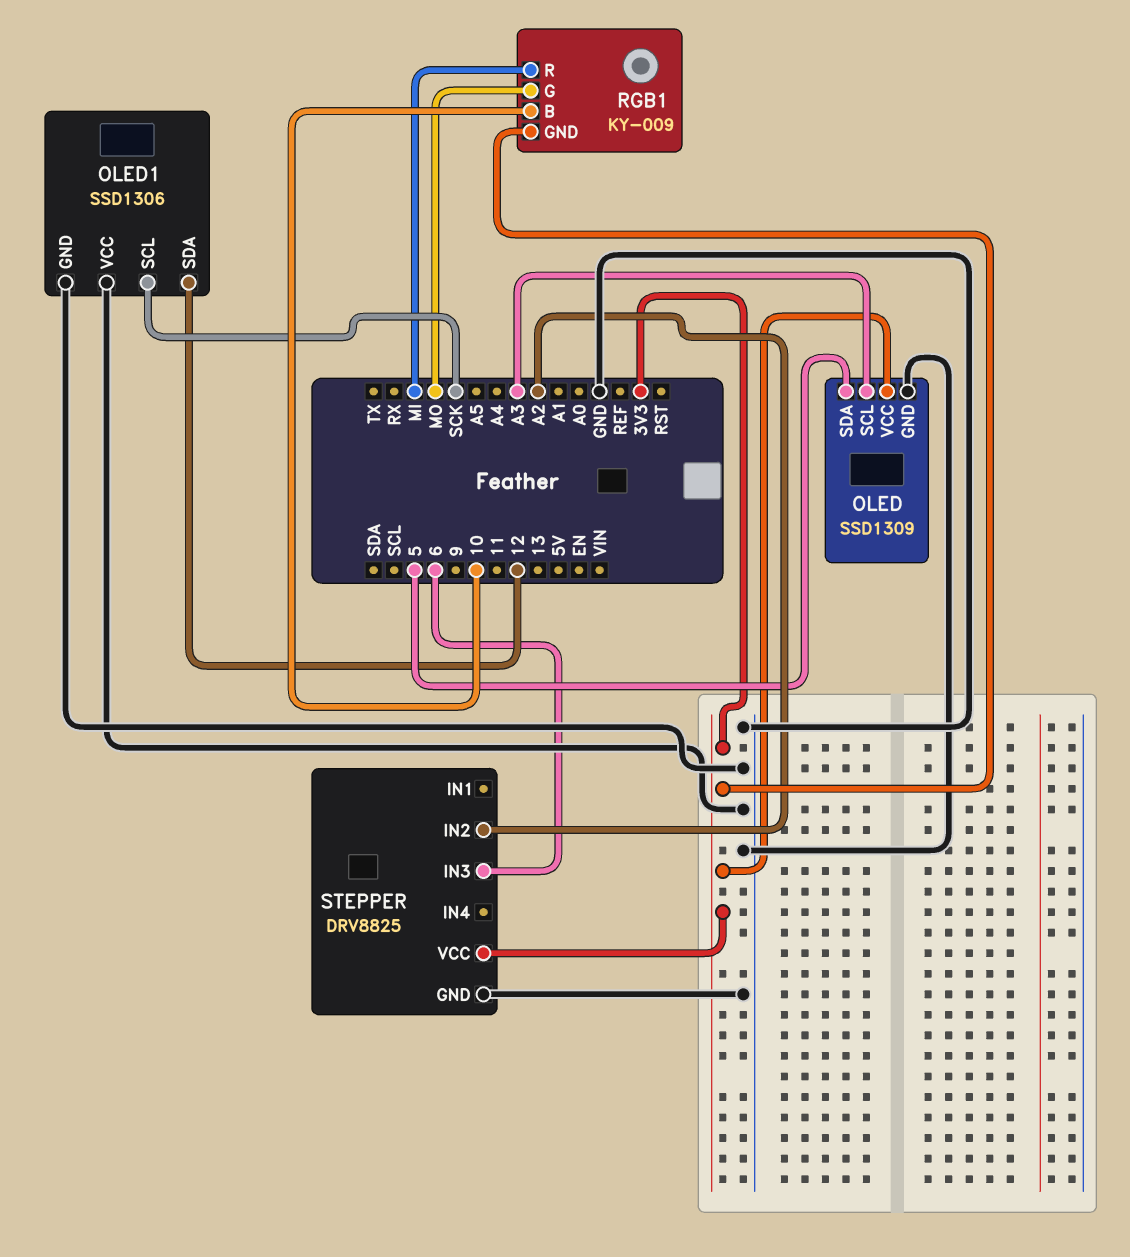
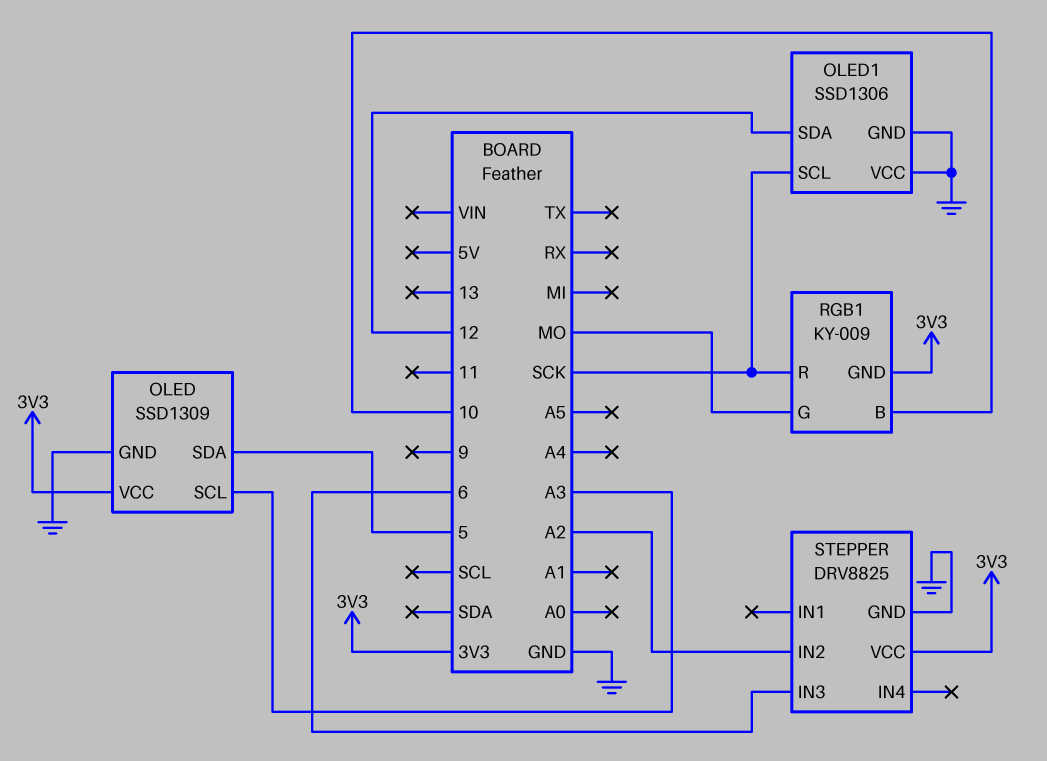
RGB1 pin R: MI -> SCK

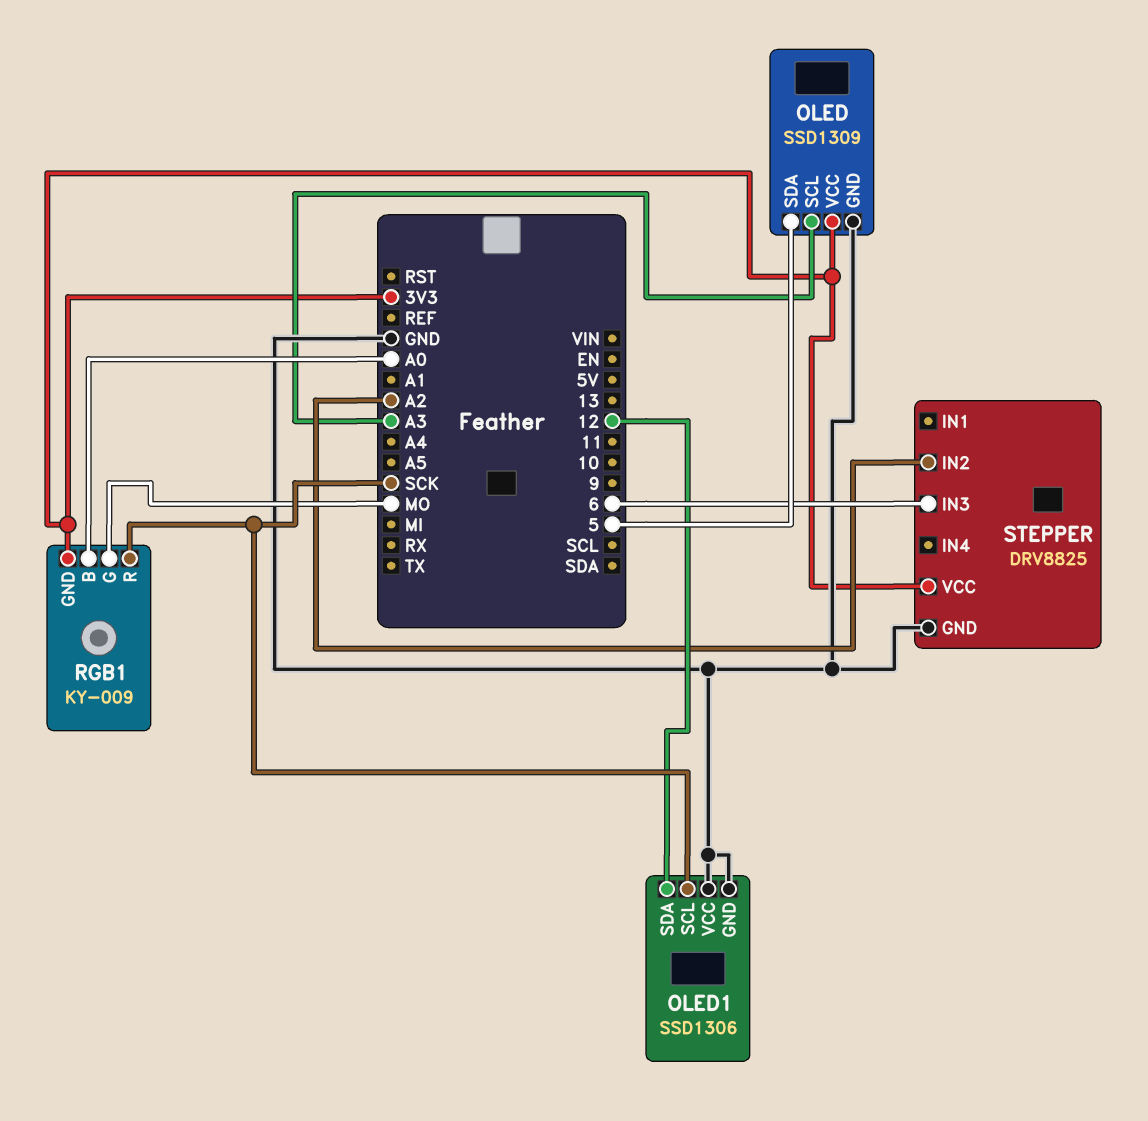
RGB1 pin B: 10 -> A0

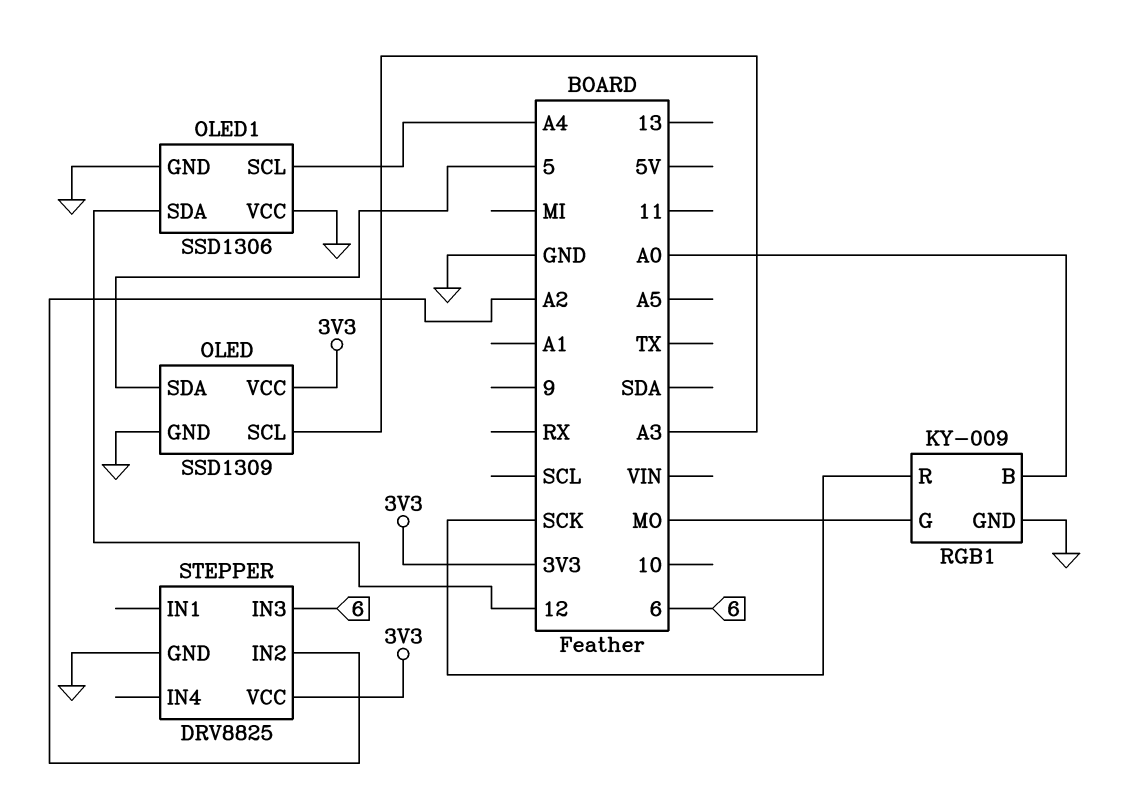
OLED1 pin SCL: SCK -> A4
RGB1 pin GND: 3V3 -> GND

